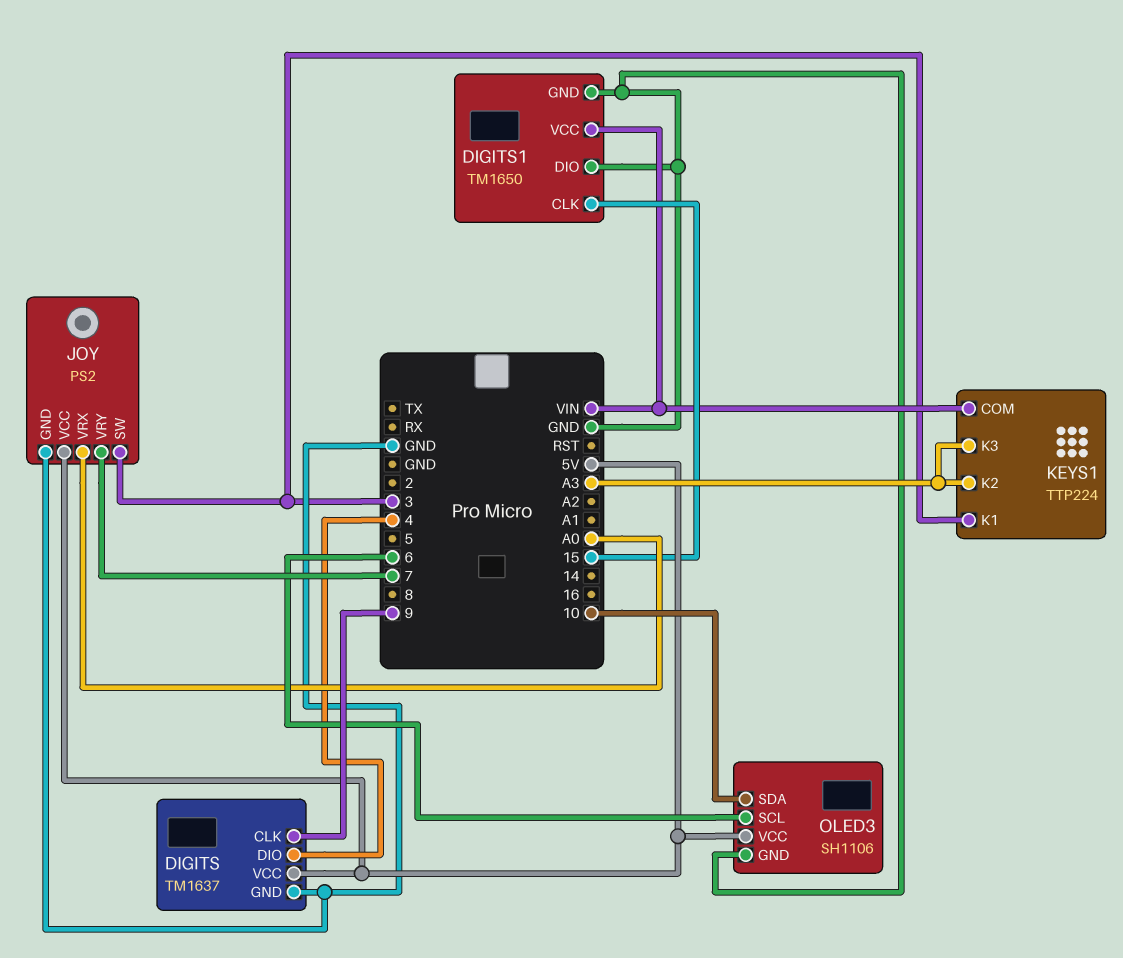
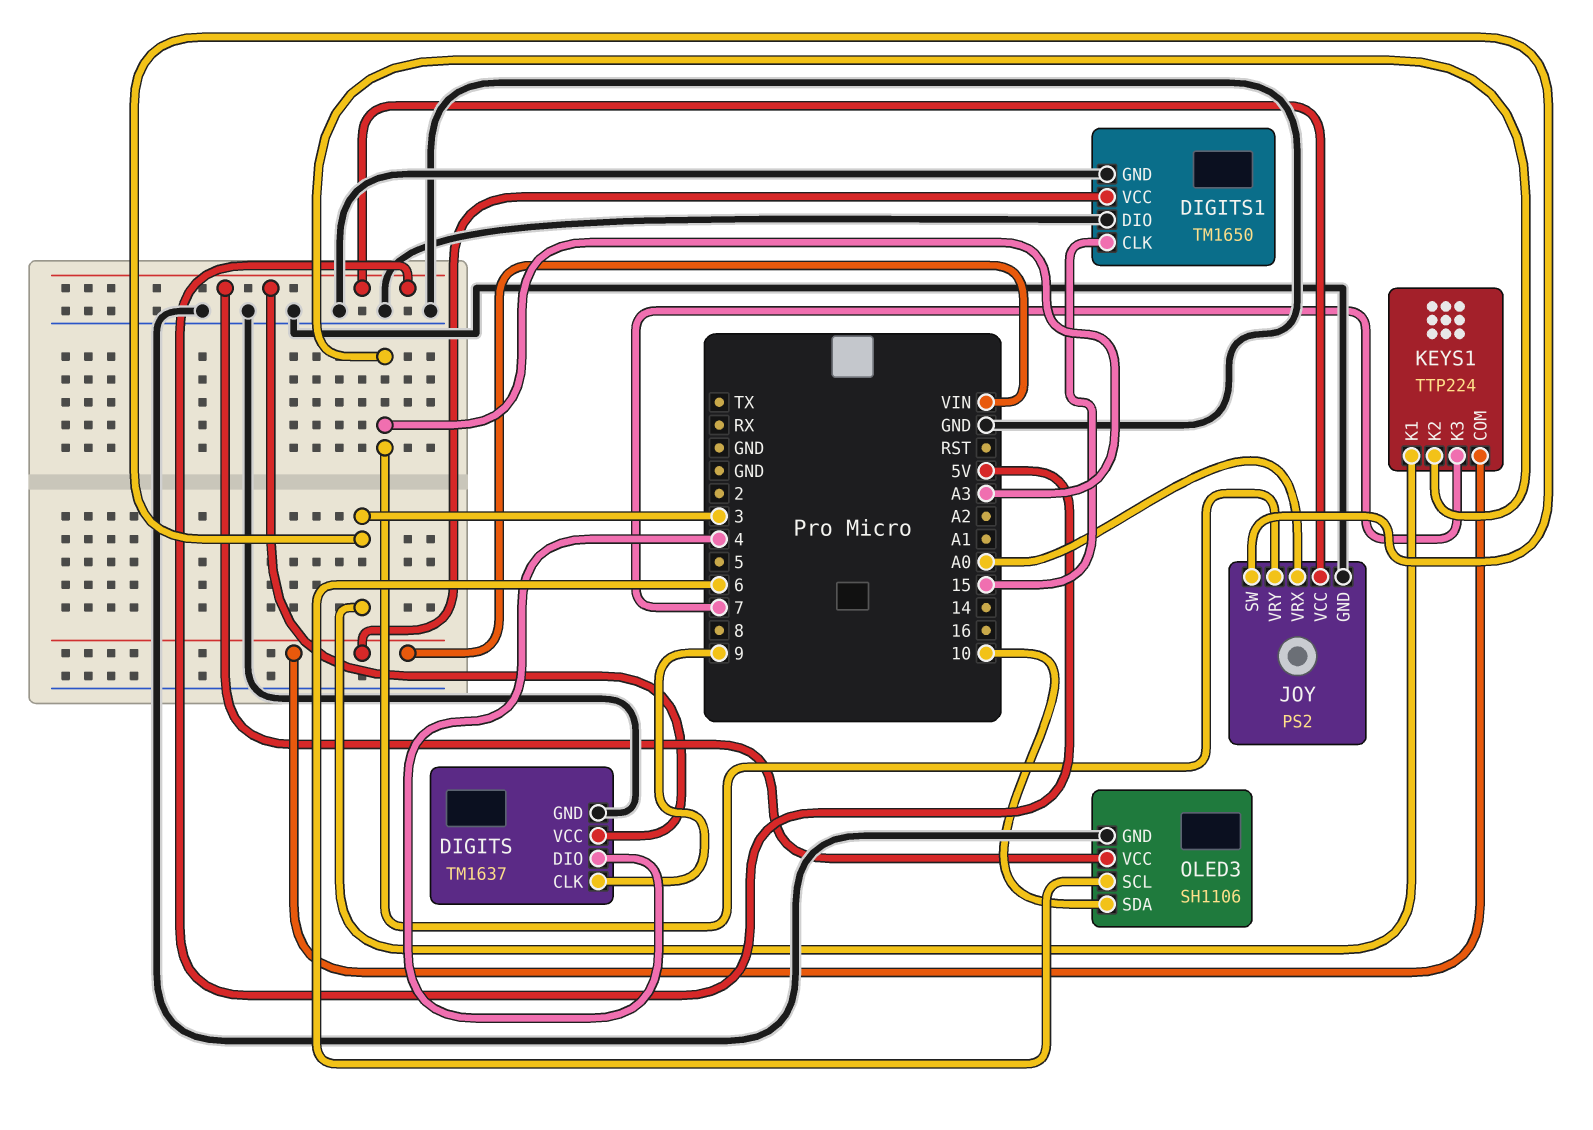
JOY pin VRY: 7 -> A3
KEYS1 pin K3: A3 -> 7

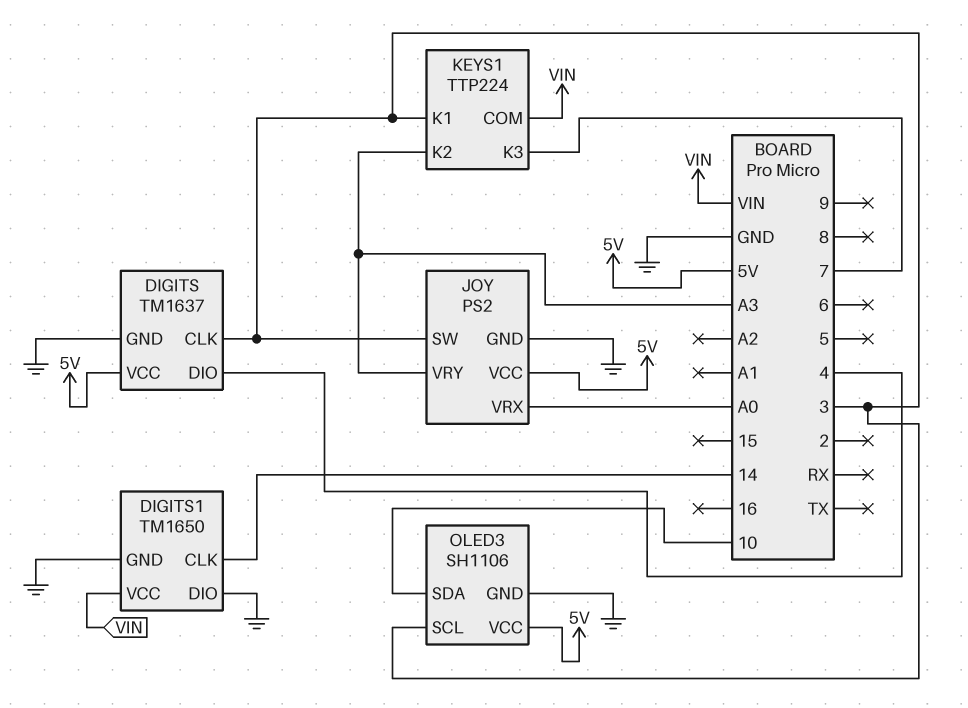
DIGITS pin CLK: 9 -> 3
DIGITS1 pin CLK: 15 -> 14
OLED3 pin SCL: 6 -> 3

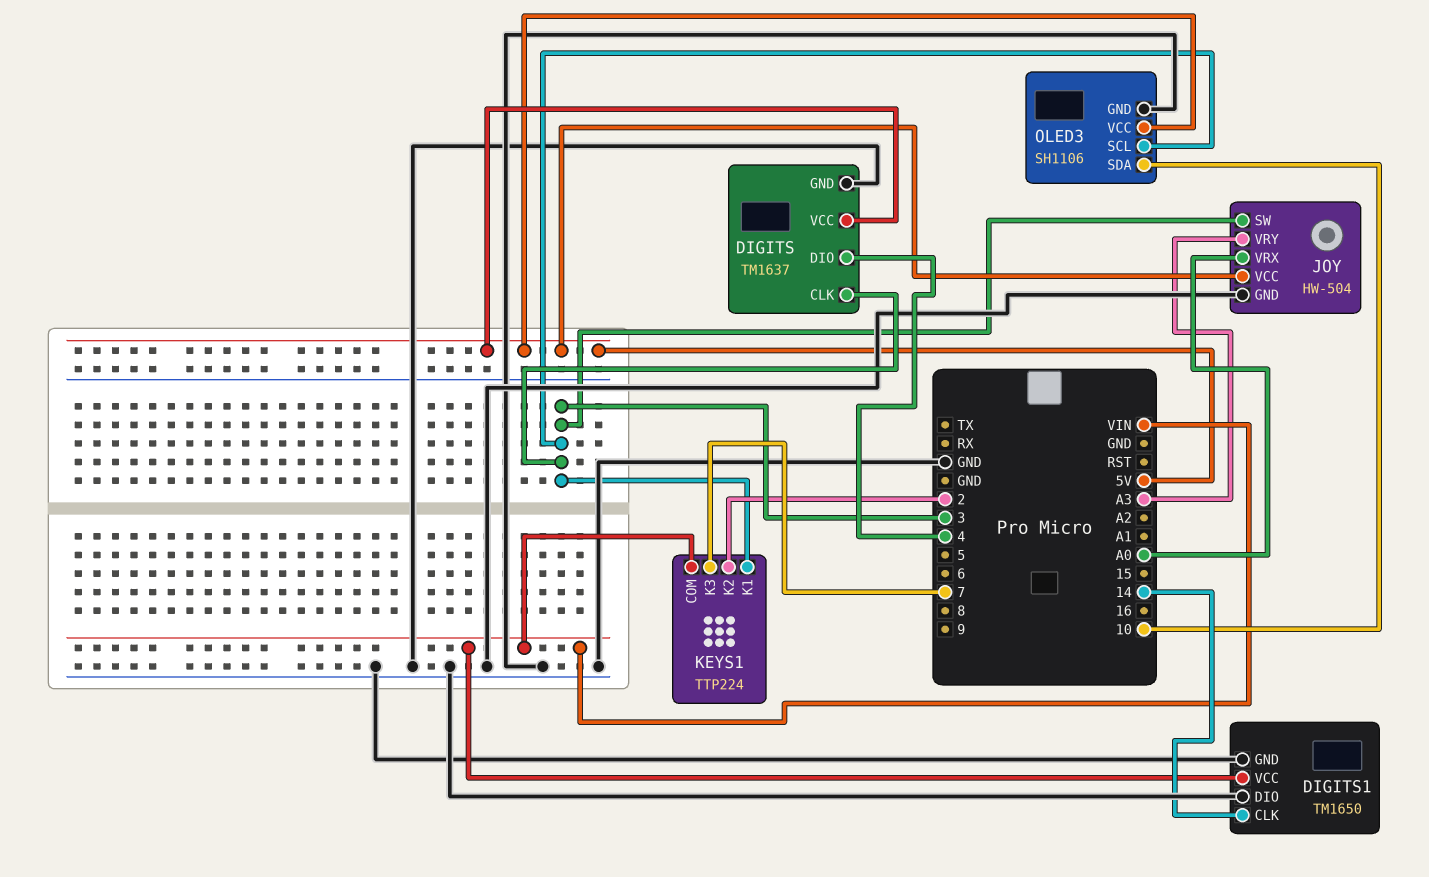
JOY: PS2 -> HW-504
KEYS1 pin K2: A3 -> 2

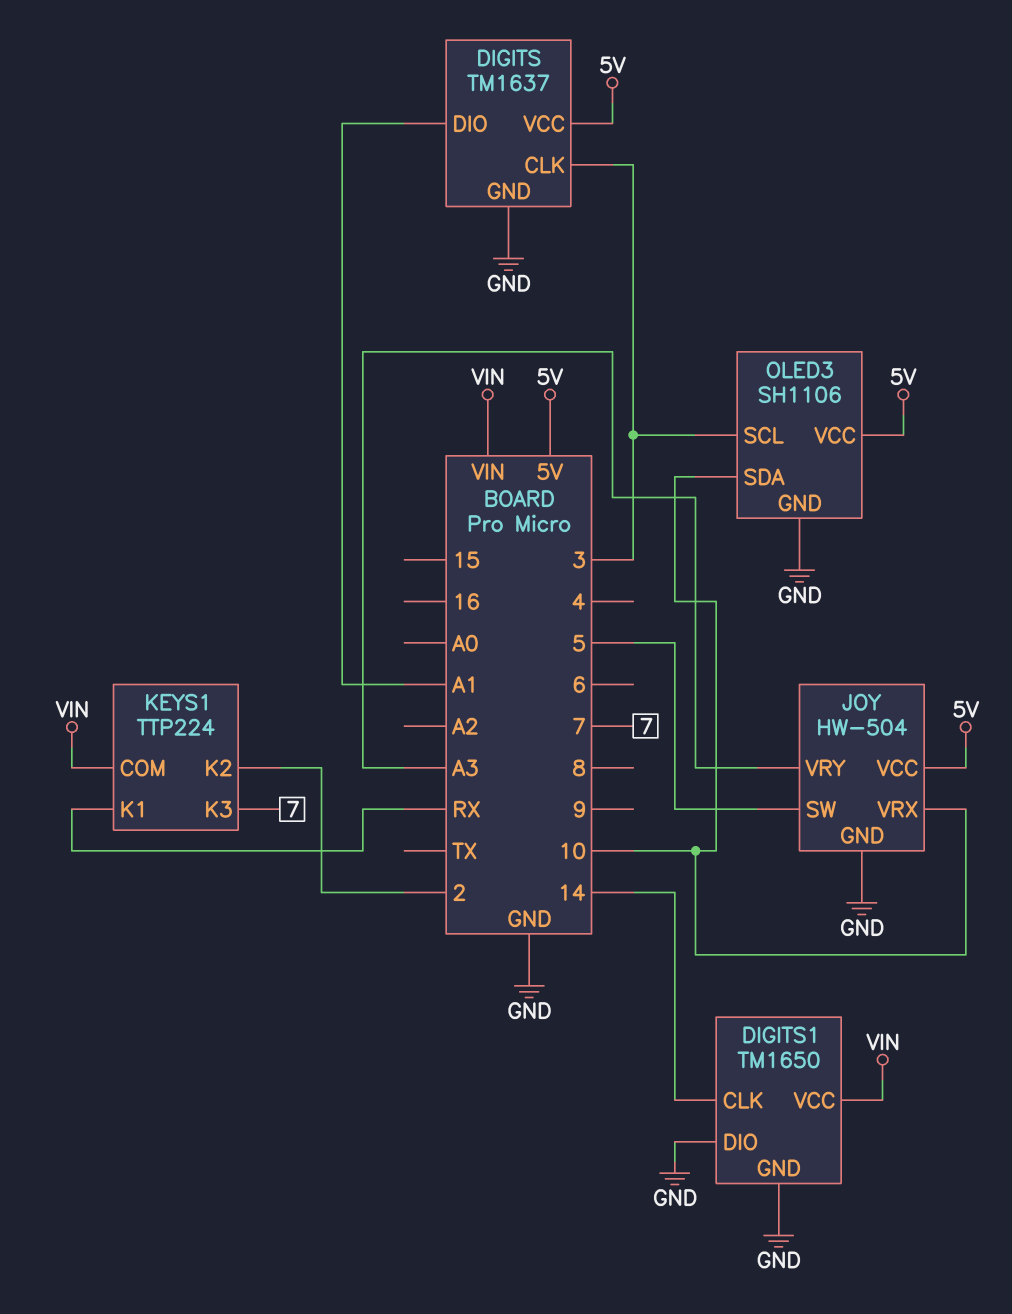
DIGITS pin DIO: 4 -> A1
JOY pin SW: 3 -> 5
JOY pin VRX: A0 -> 10
KEYS1 pin K1: 3 -> RX

